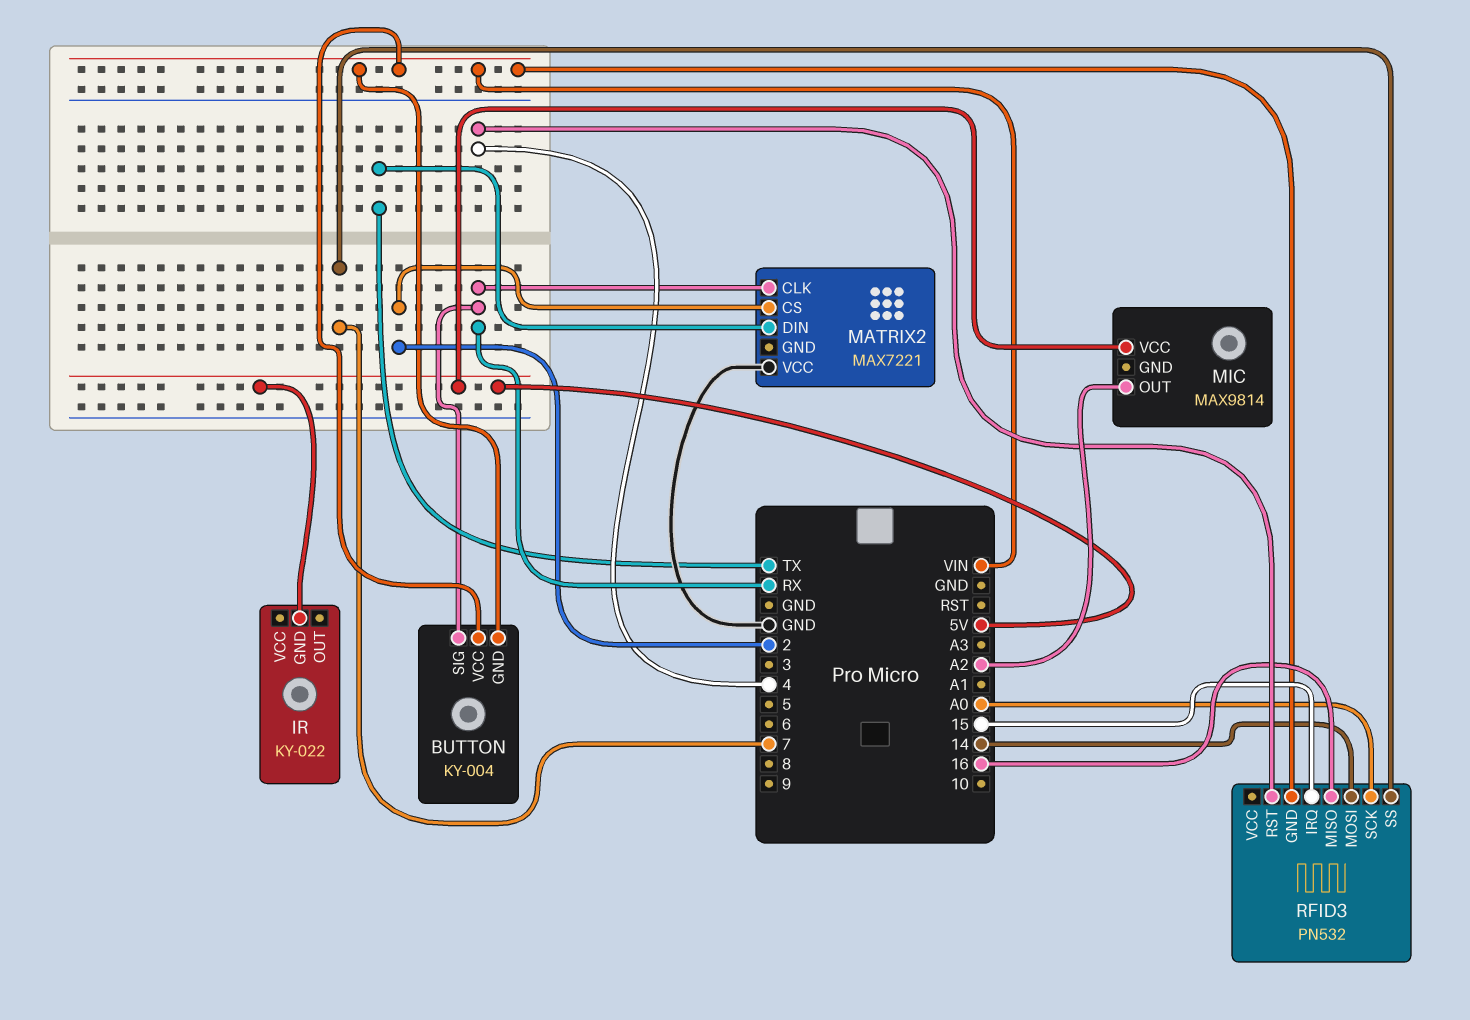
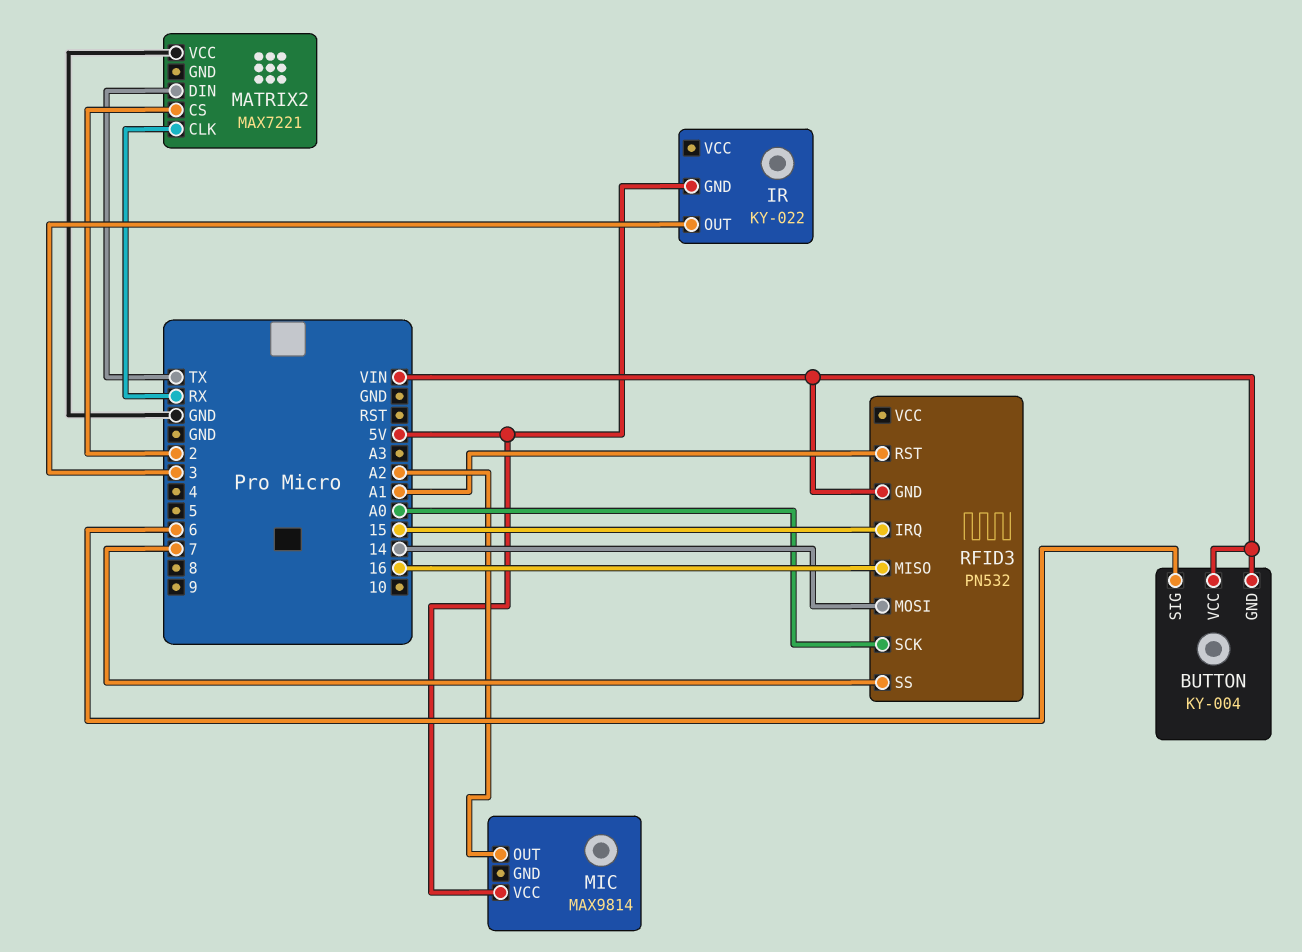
BUTTON pin SIG: RX -> 6
IR pin OUT: none -> 3
RFID3 pin RST: 4 -> A1

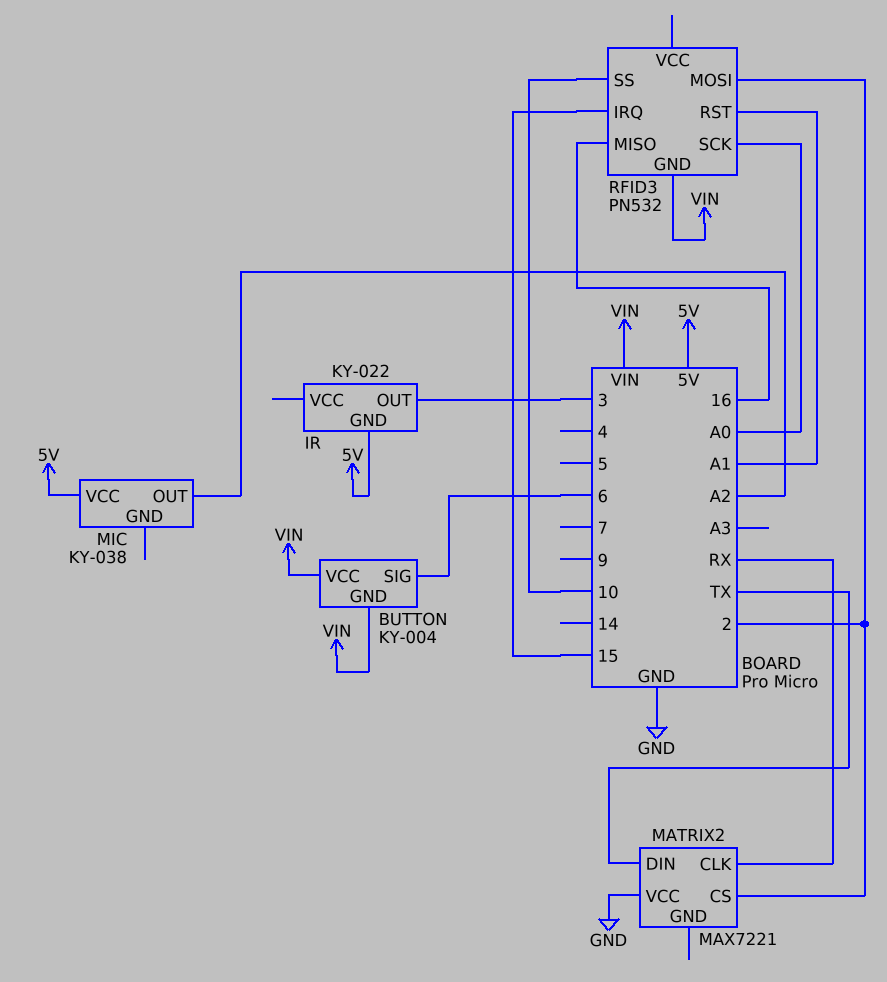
MIC: MAX9814 -> KY-038
RFID3 pin MOSI: 14 -> 2
RFID3 pin SS: 7 -> 10

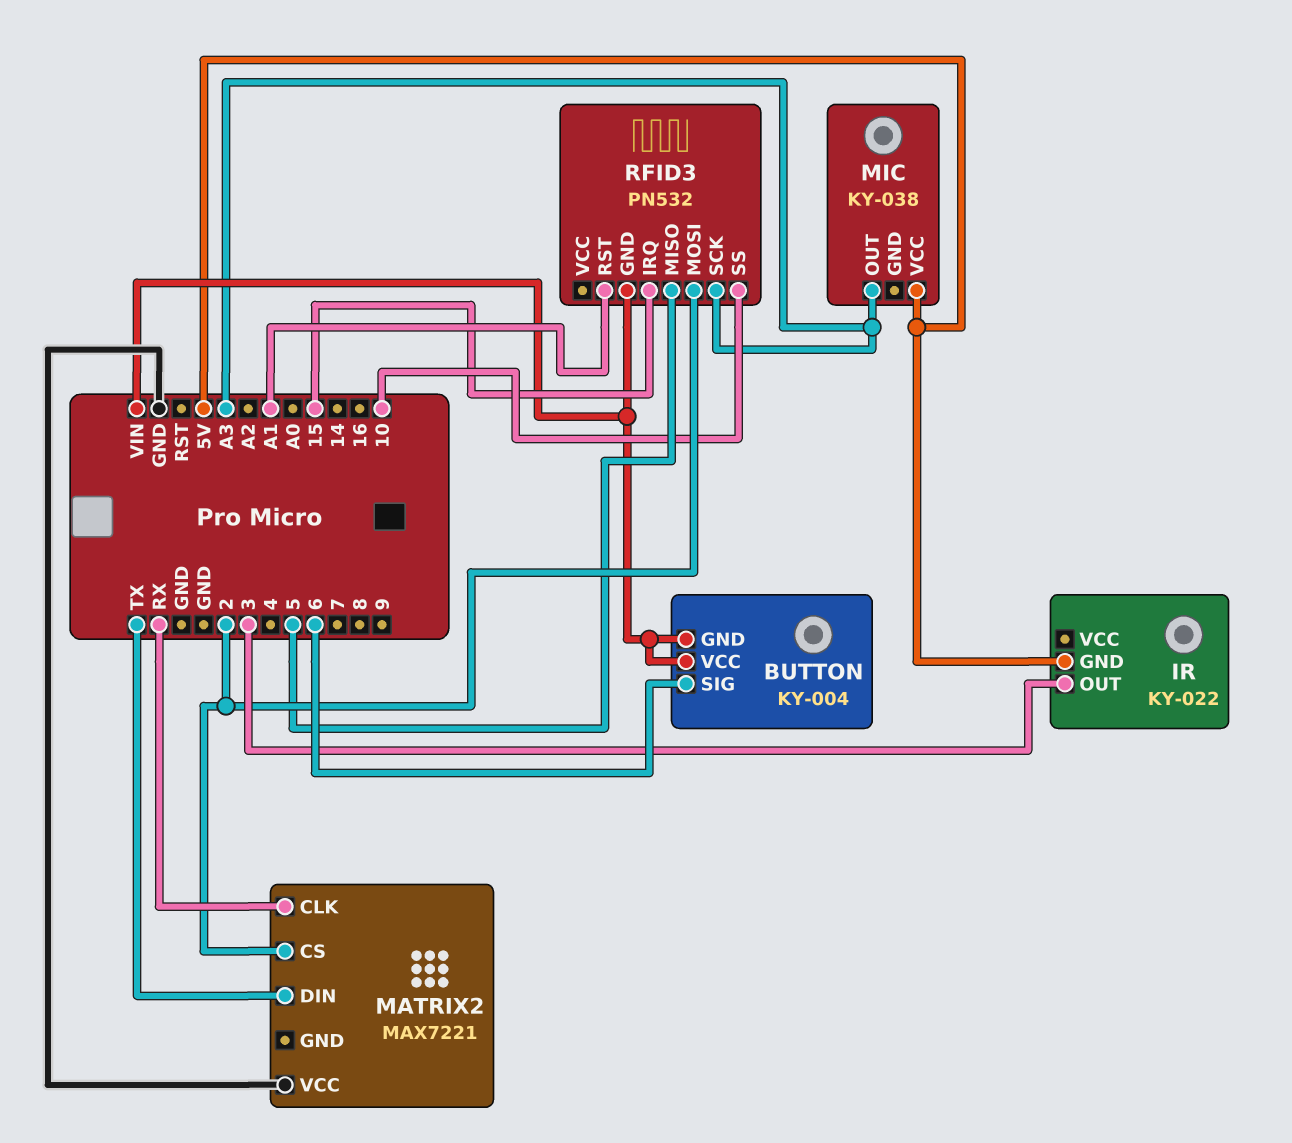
MIC pin OUT: A2 -> A3
RFID3 pin MISO: 16 -> 5
RFID3 pin SCK: A0 -> A3

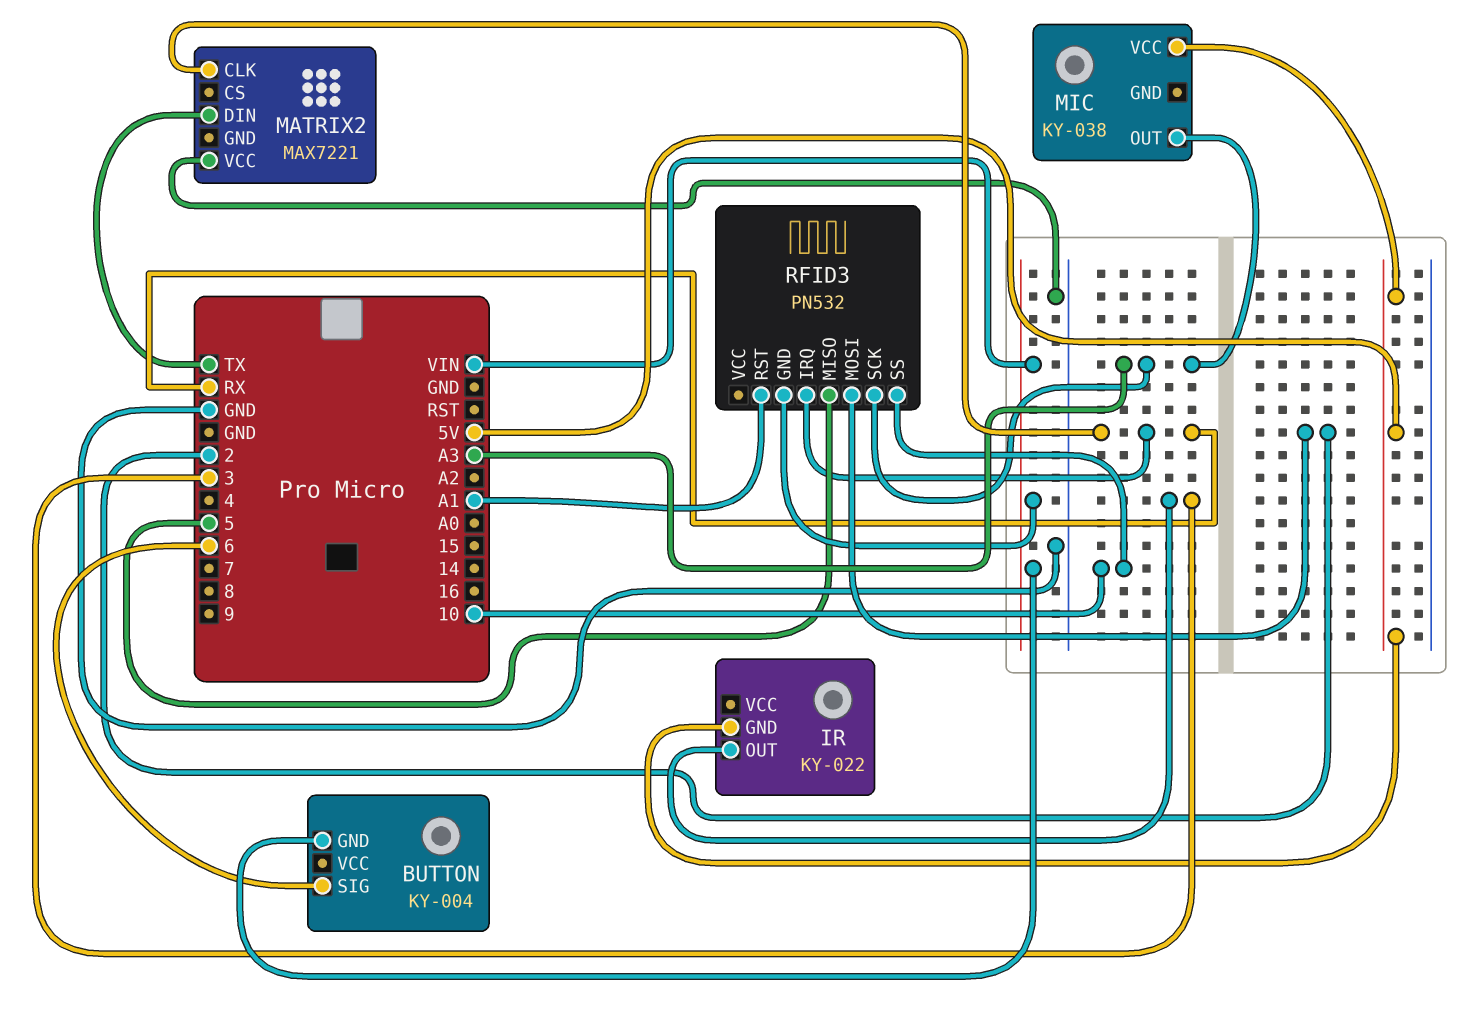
BUTTON pin VCC: VIN -> none
MATRIX2 pin CS: 2 -> none
RFID3 pin IRQ: 15 -> RX

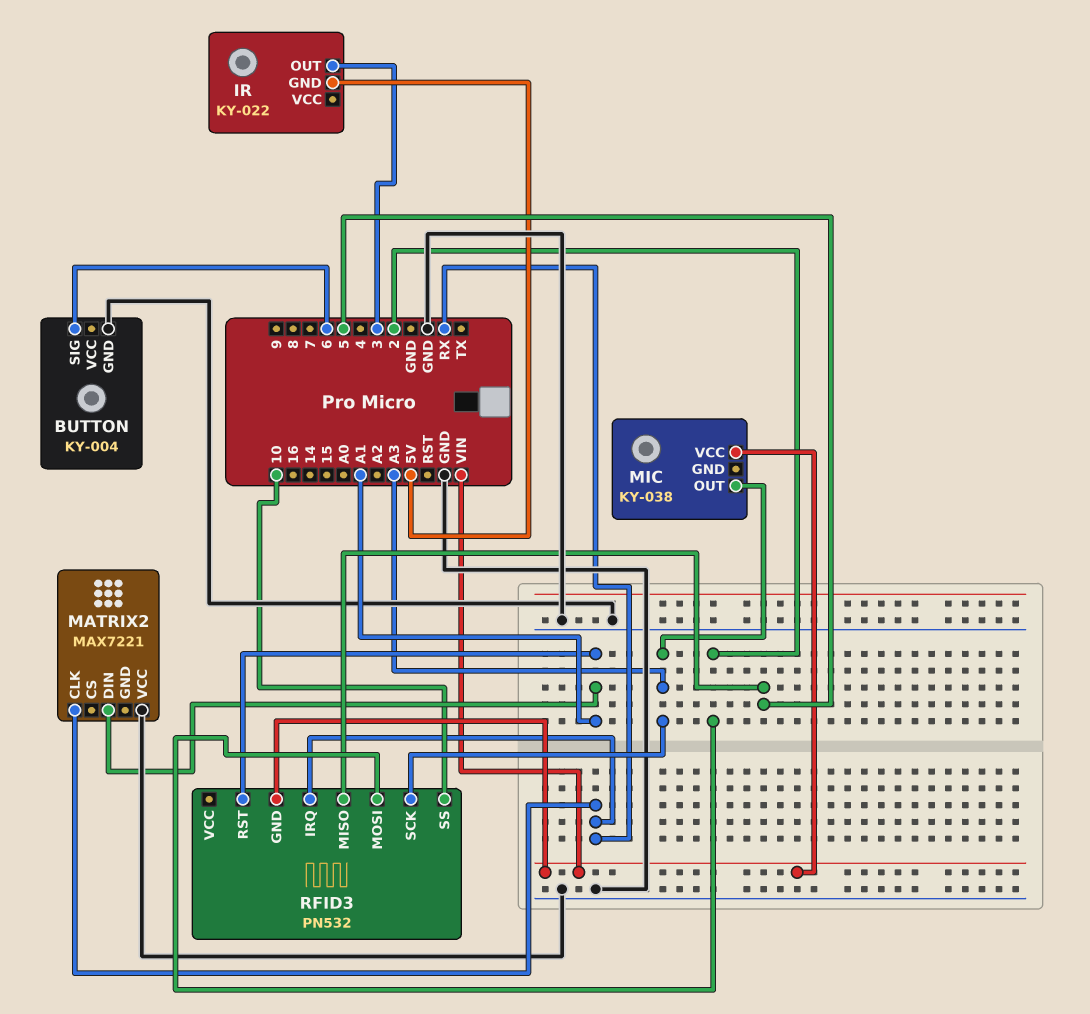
BUTTON pin GND: VIN -> GND
MATRIX2 pin DIN: TX -> A1
MIC pin VCC: 5V -> VIN

